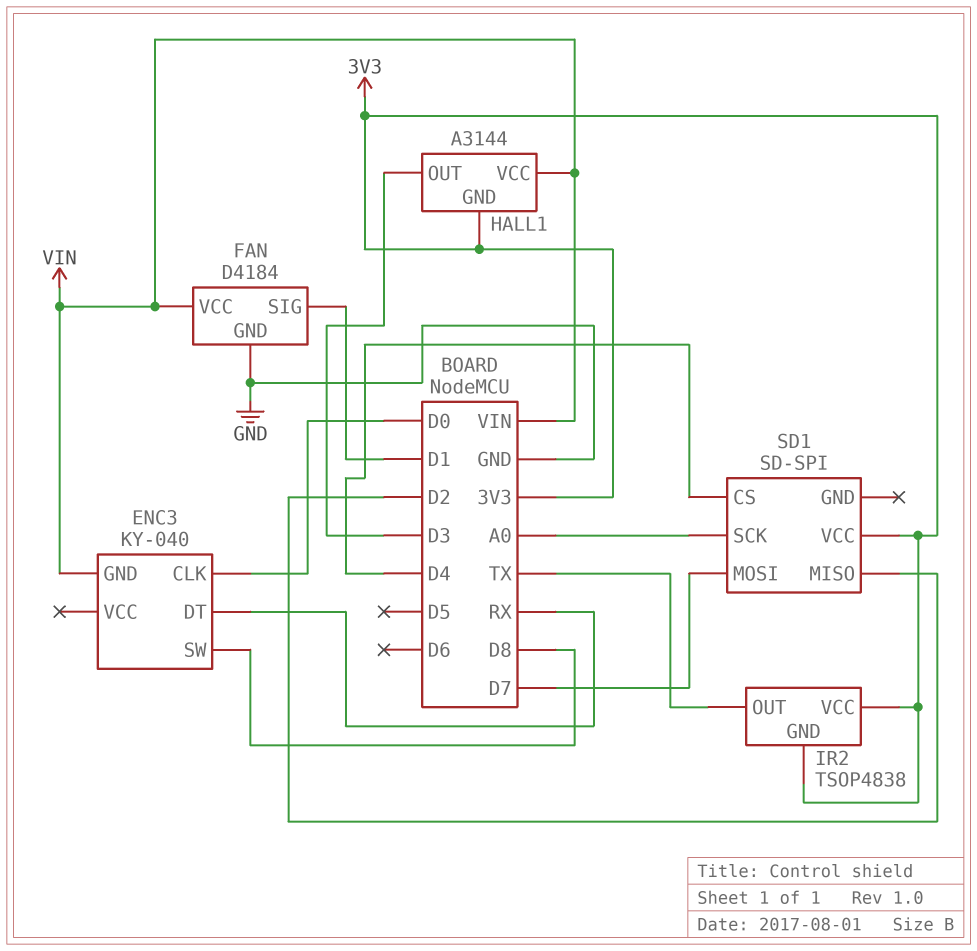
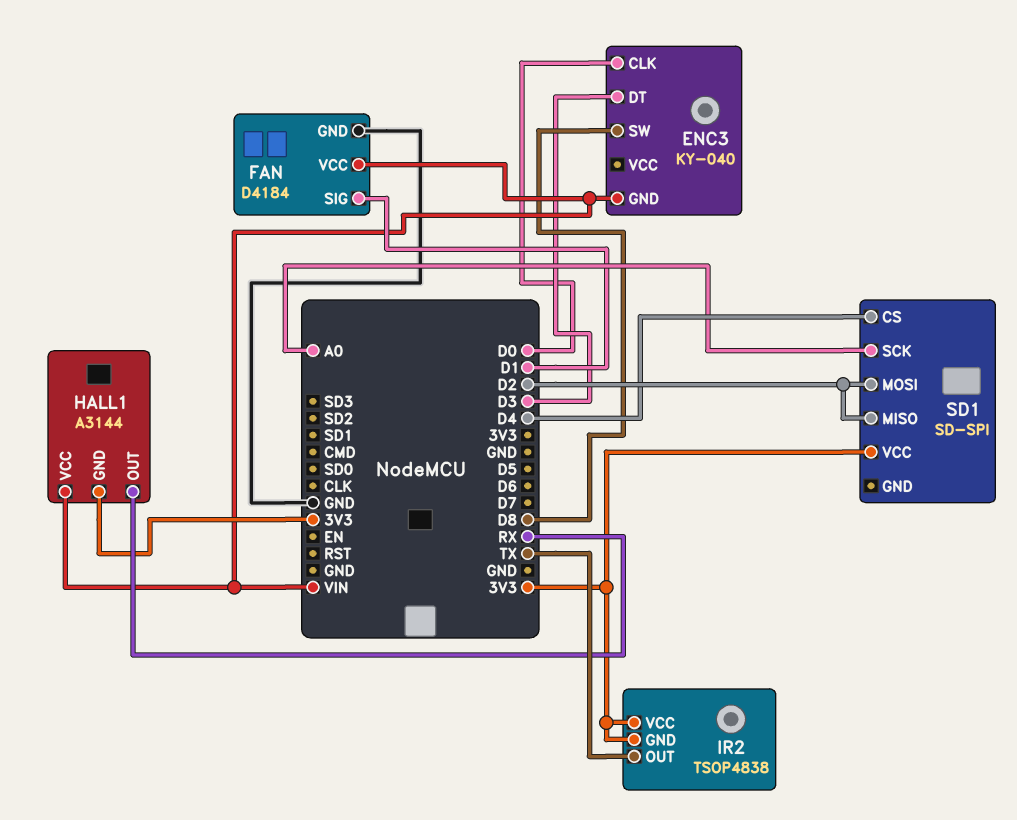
ENC3 pin DT: RX -> D3
HALL1 pin OUT: D3 -> RX
SD1 pin MOSI: D7 -> D2

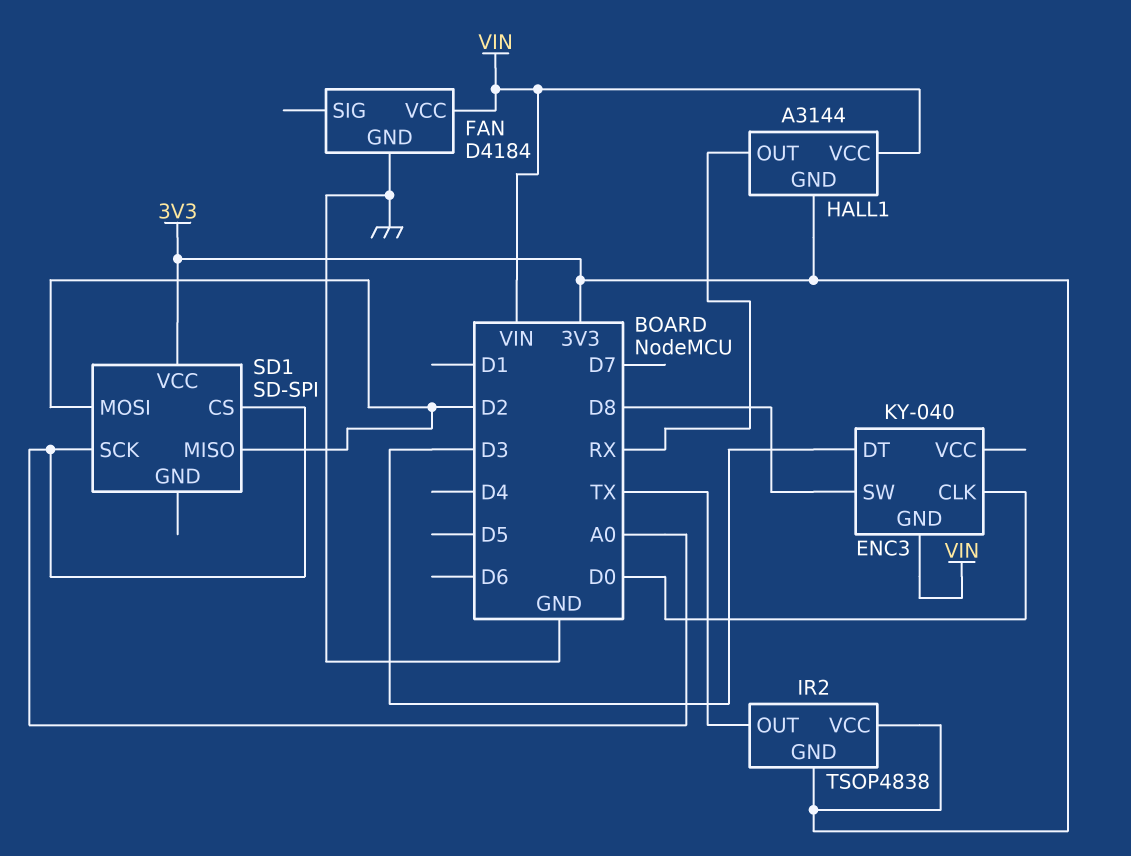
FAN pin SIG: D1 -> none
SD1 pin CS: D4 -> A0

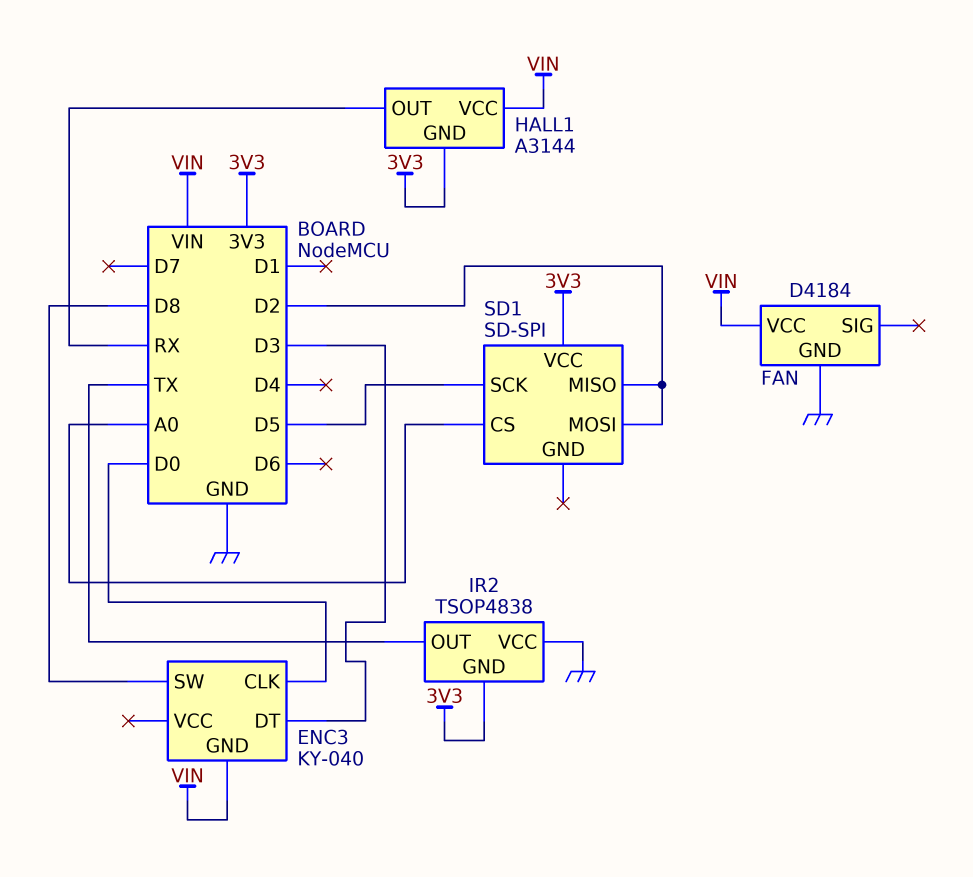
IR2 pin VCC: 3V3 -> GND
SD1 pin SCK: A0 -> D5

